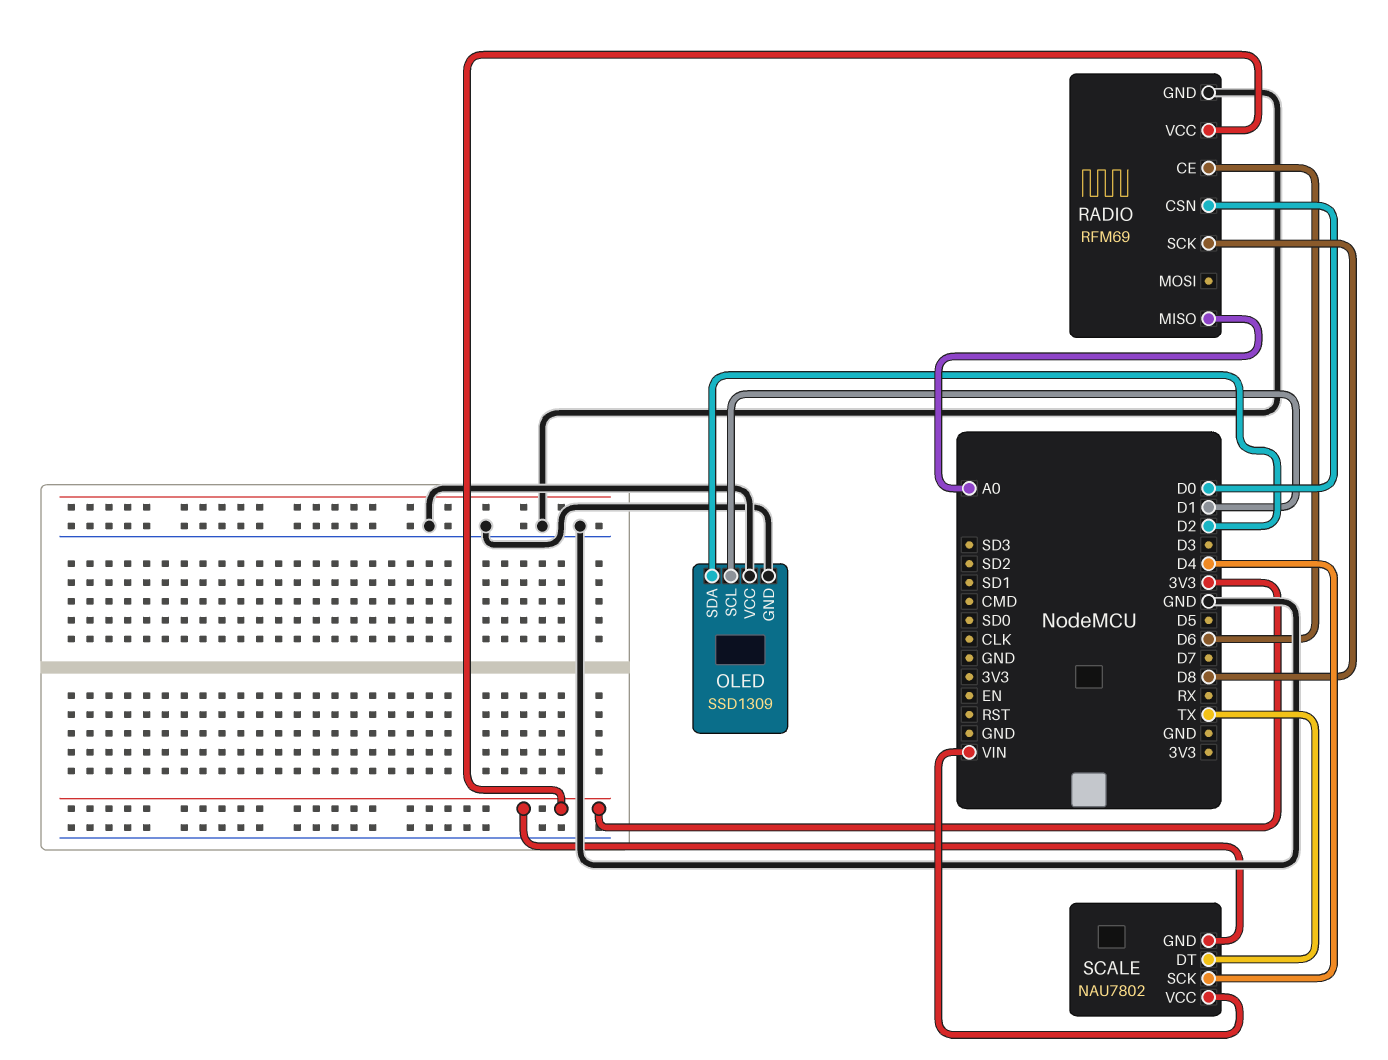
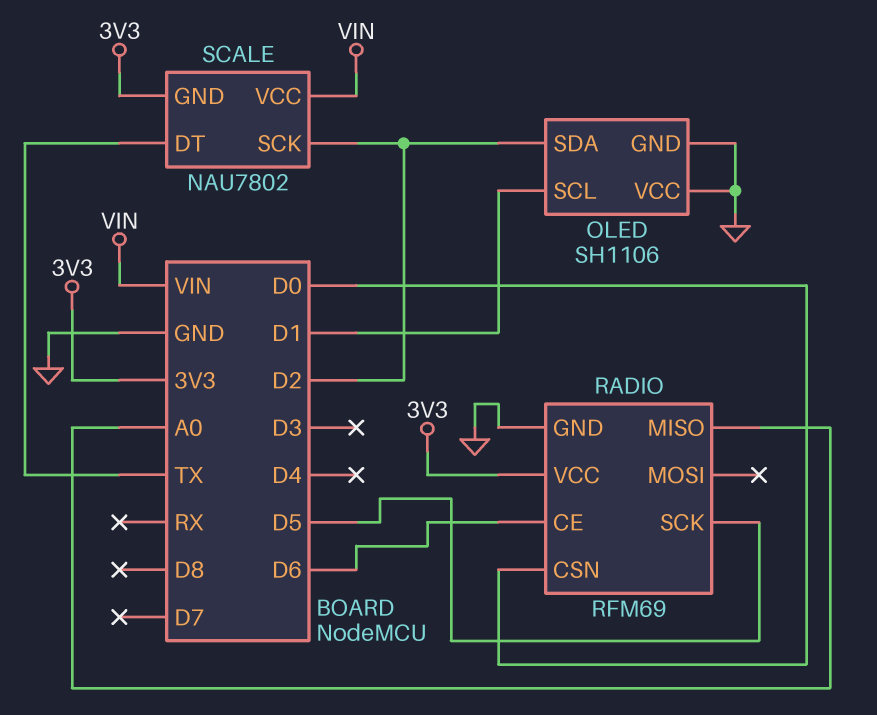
OLED: SSD1309 -> SH1106
RADIO pin SCK: D8 -> D5
SCALE pin SCK: D4 -> D2

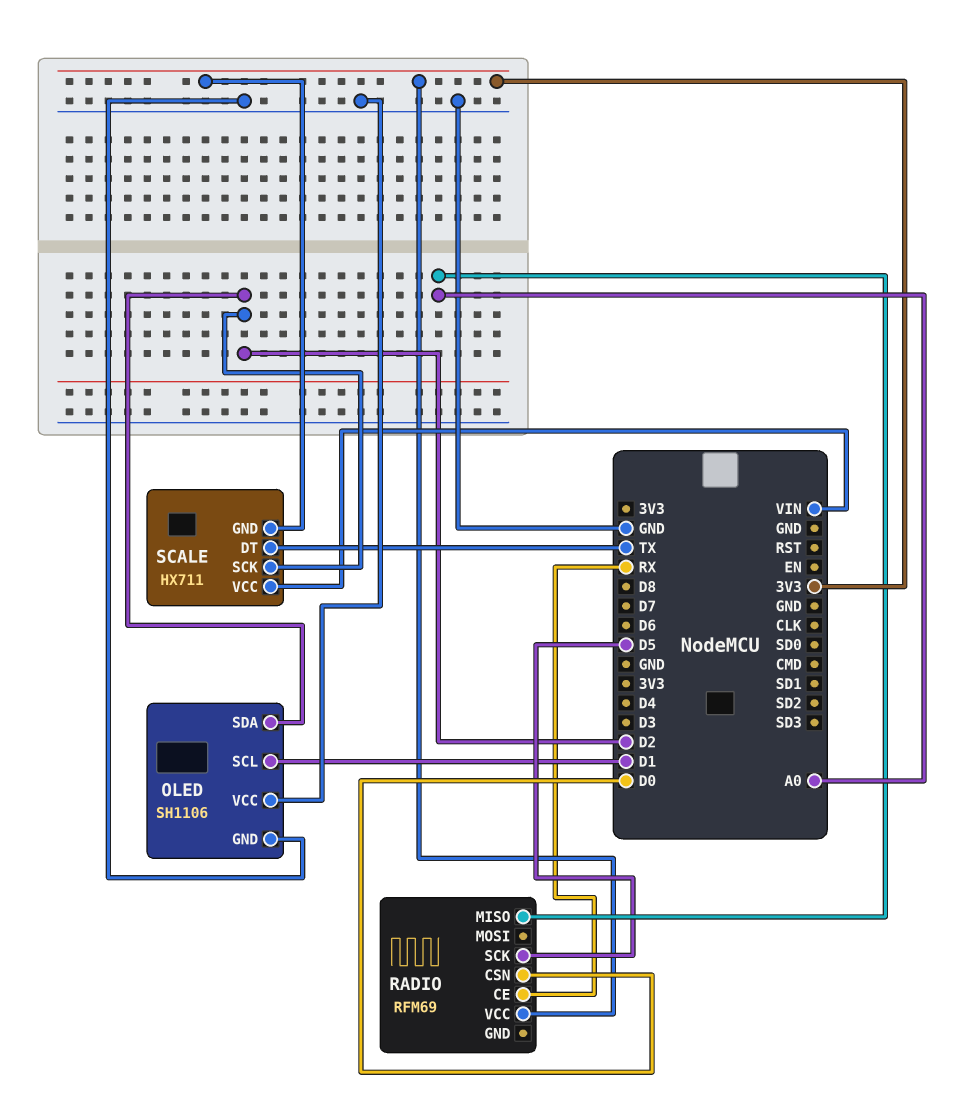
RADIO pin CE: D6 -> RX
RADIO pin GND: GND -> none
SCALE: NAU7802 -> HX711

